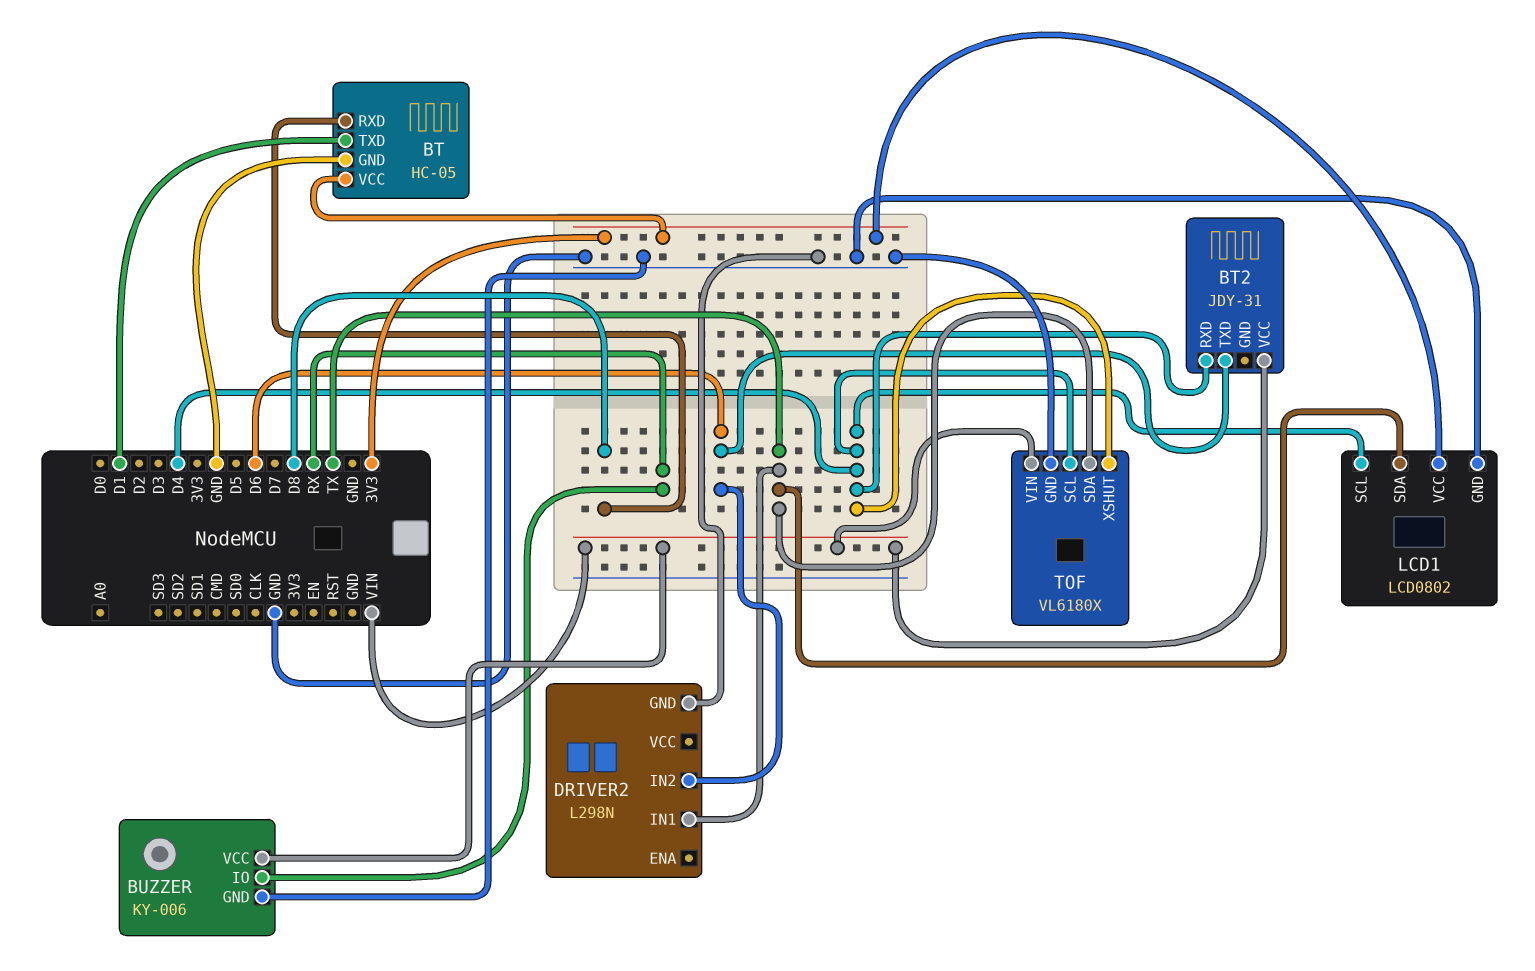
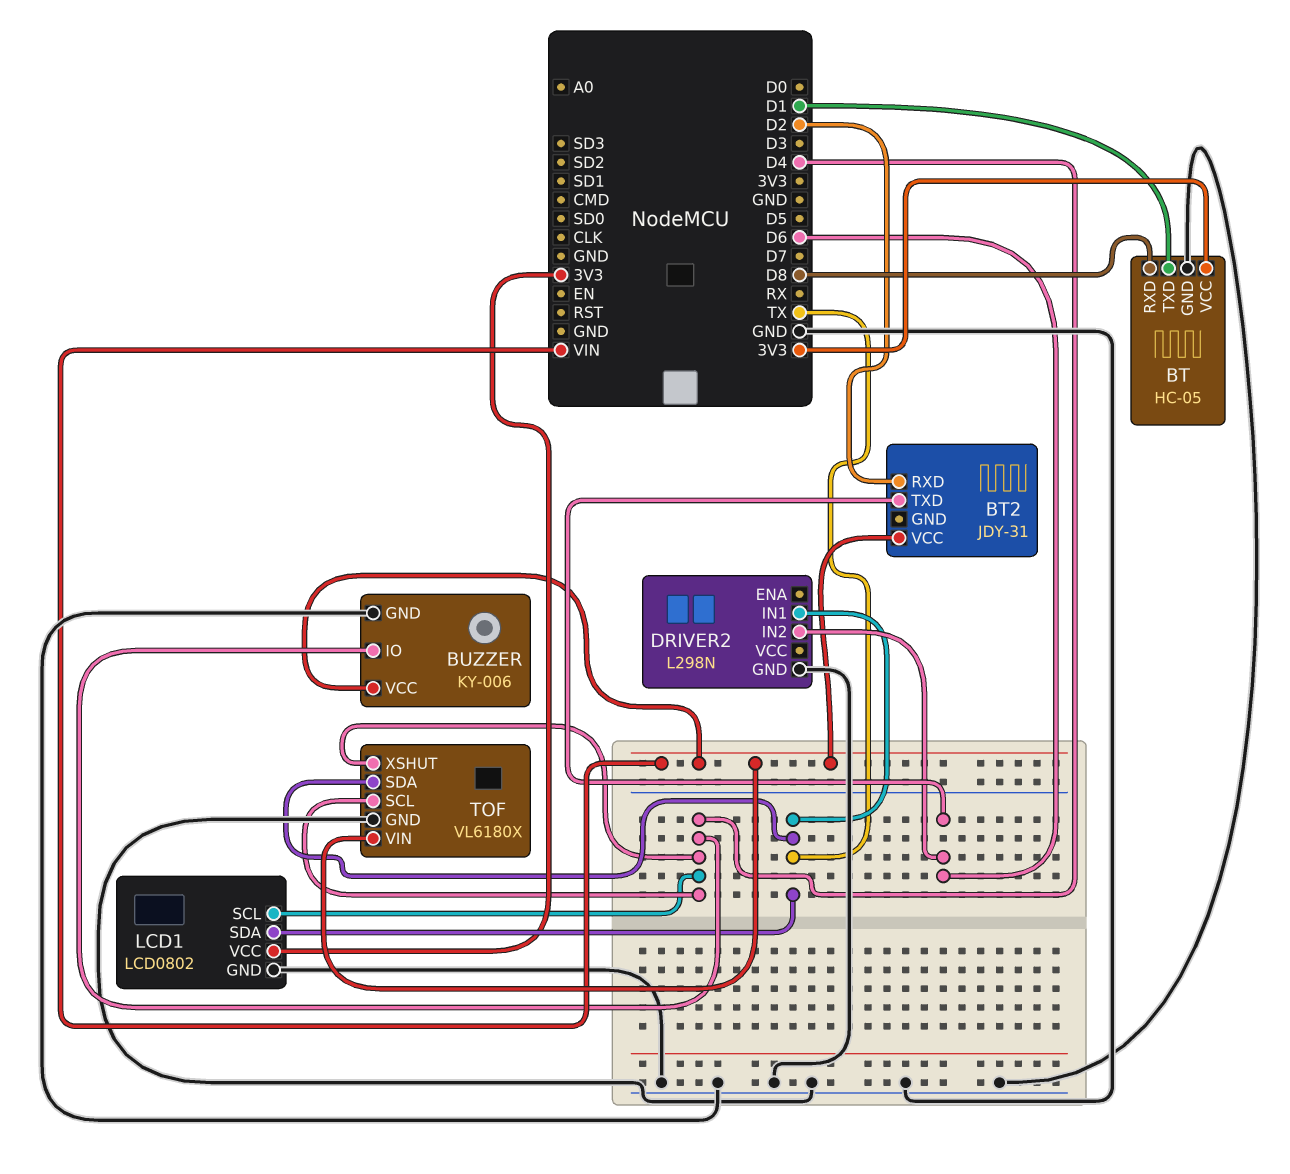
BT2 pin RXD: D4 -> D2
BUZZER pin IO: RX -> D4

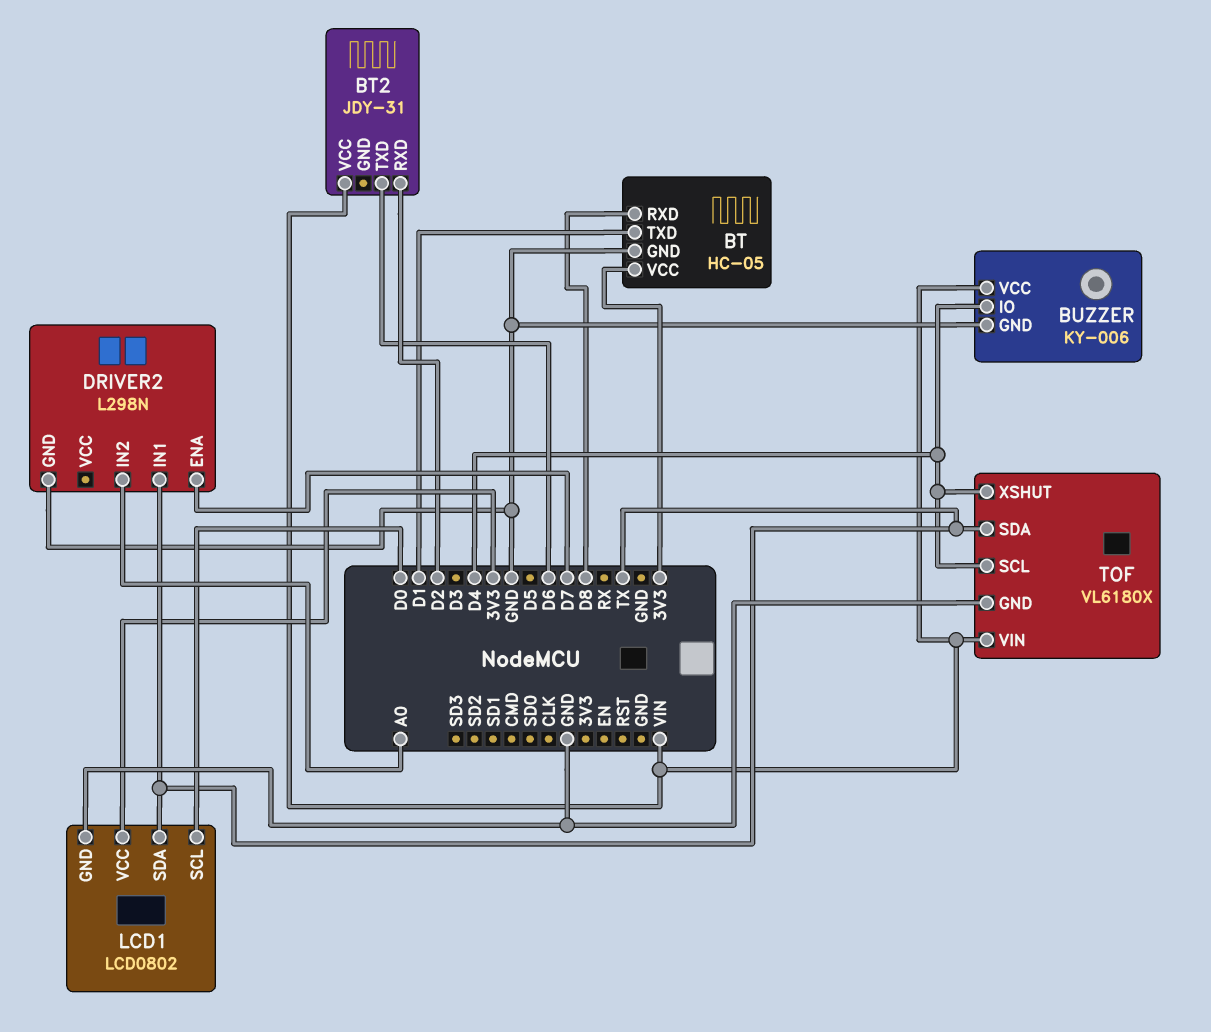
DRIVER2 pin ENA: none -> D7
DRIVER2 pin IN2: D6 -> A0
LCD1 pin SCL: D4 -> D0

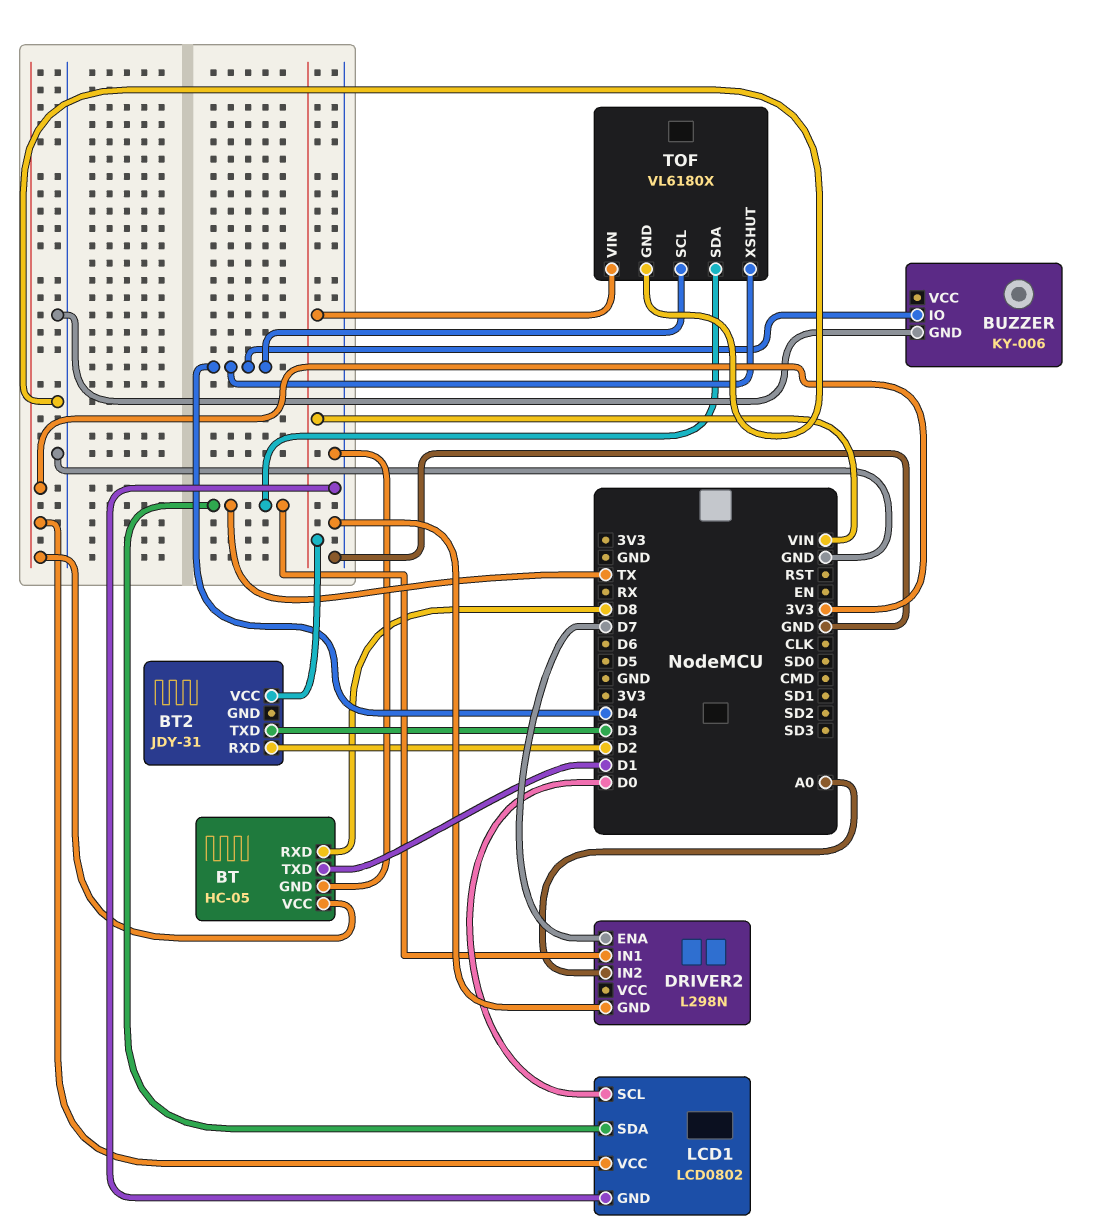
BT2 pin TXD: D6 -> D3
BUZZER pin VCC: VIN -> none

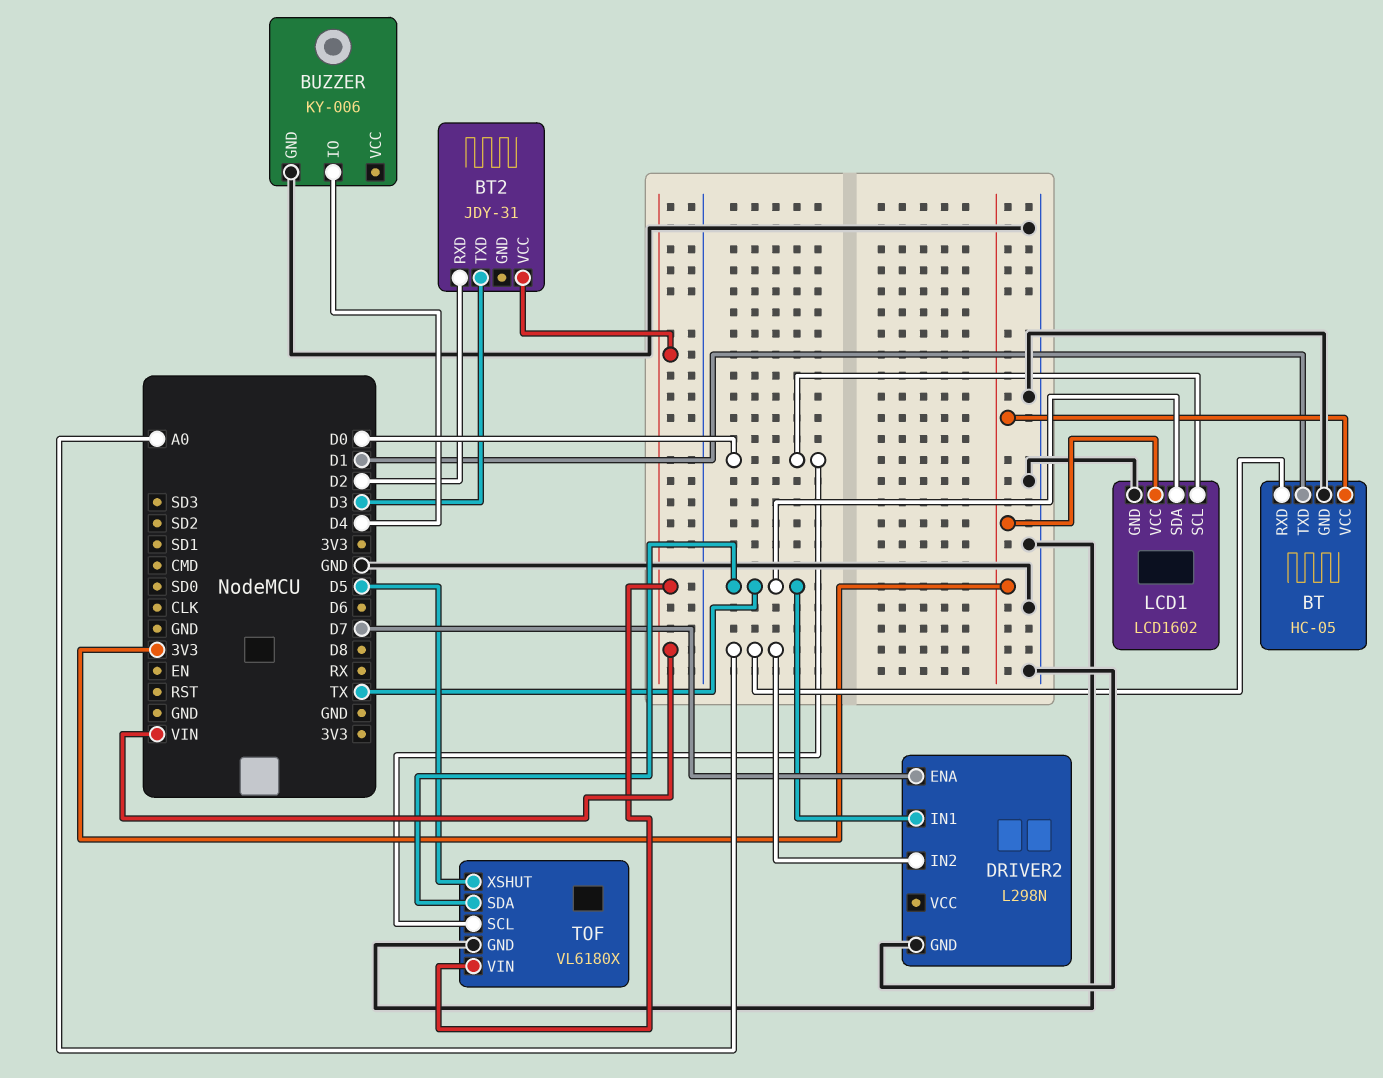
BT pin RXD: D8 -> A0
LCD1: LCD0802 -> LCD1602
TOF pin SCL: D4 -> D0
TOF pin XSHUT: D4 -> D5

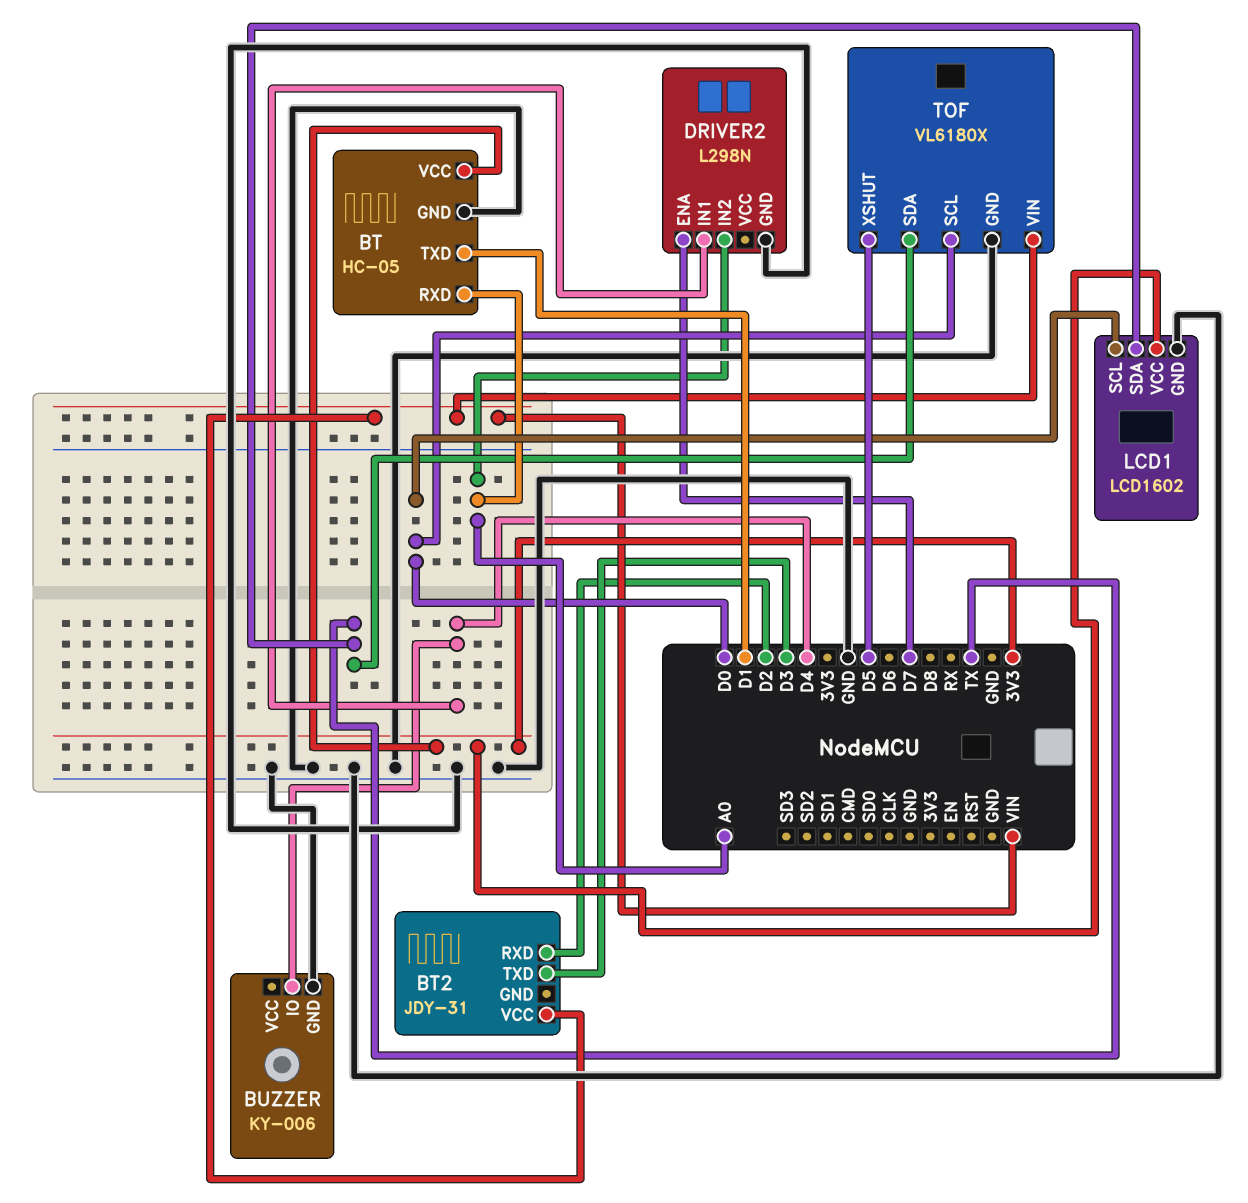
DRIVER2 pin IN1: TX -> D4

